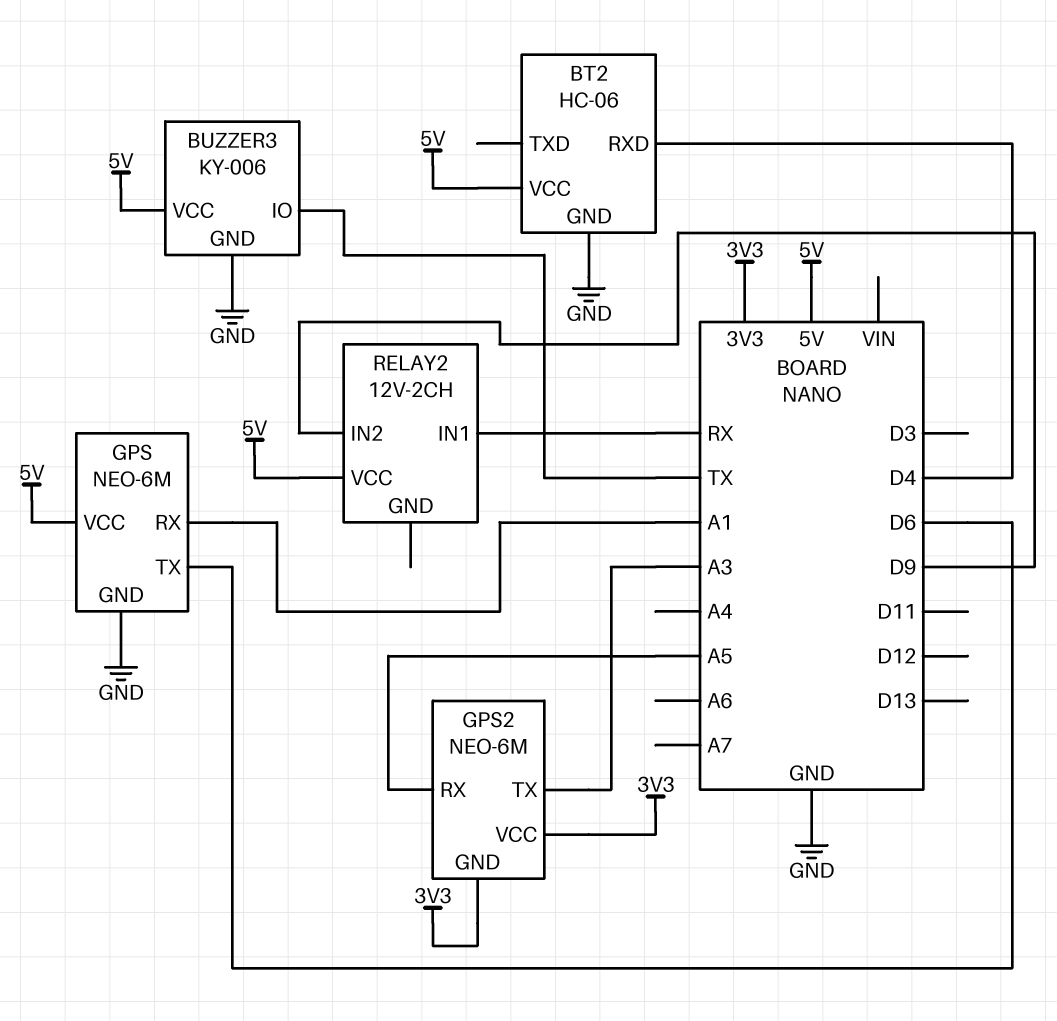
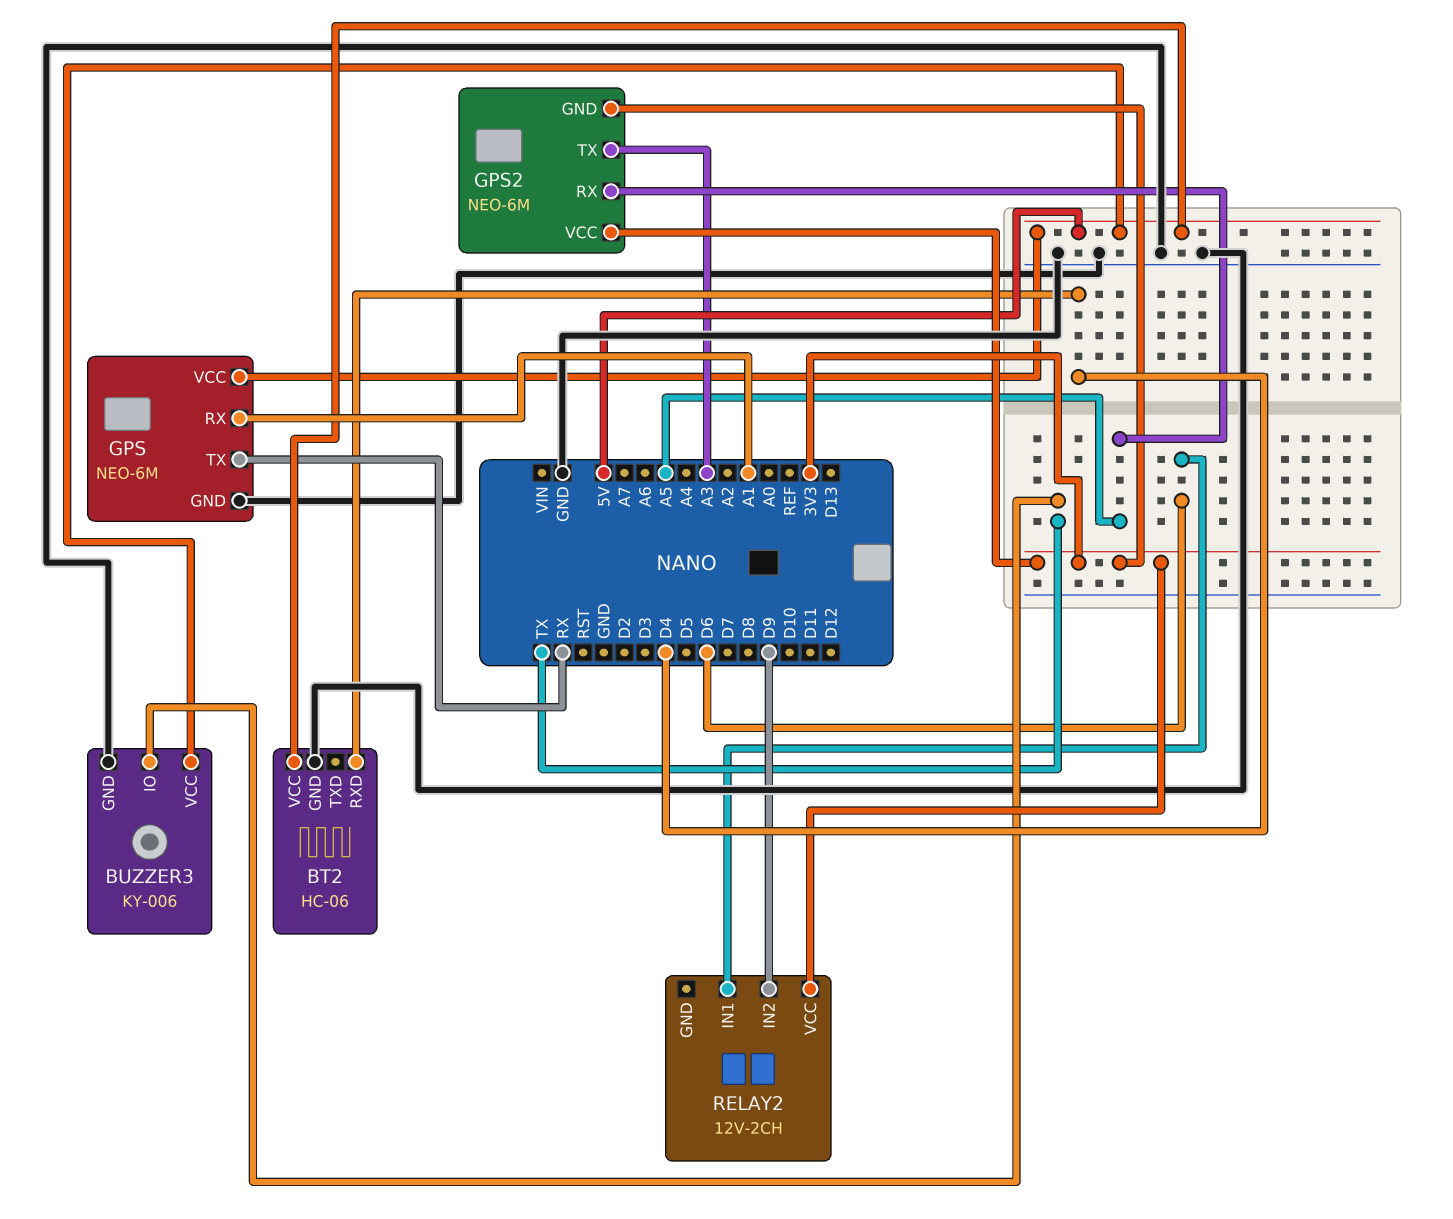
GPS pin TX: D6 -> RX
RELAY2 pin IN1: RX -> D6
RELAY2 pin VCC: 5V -> 3V3

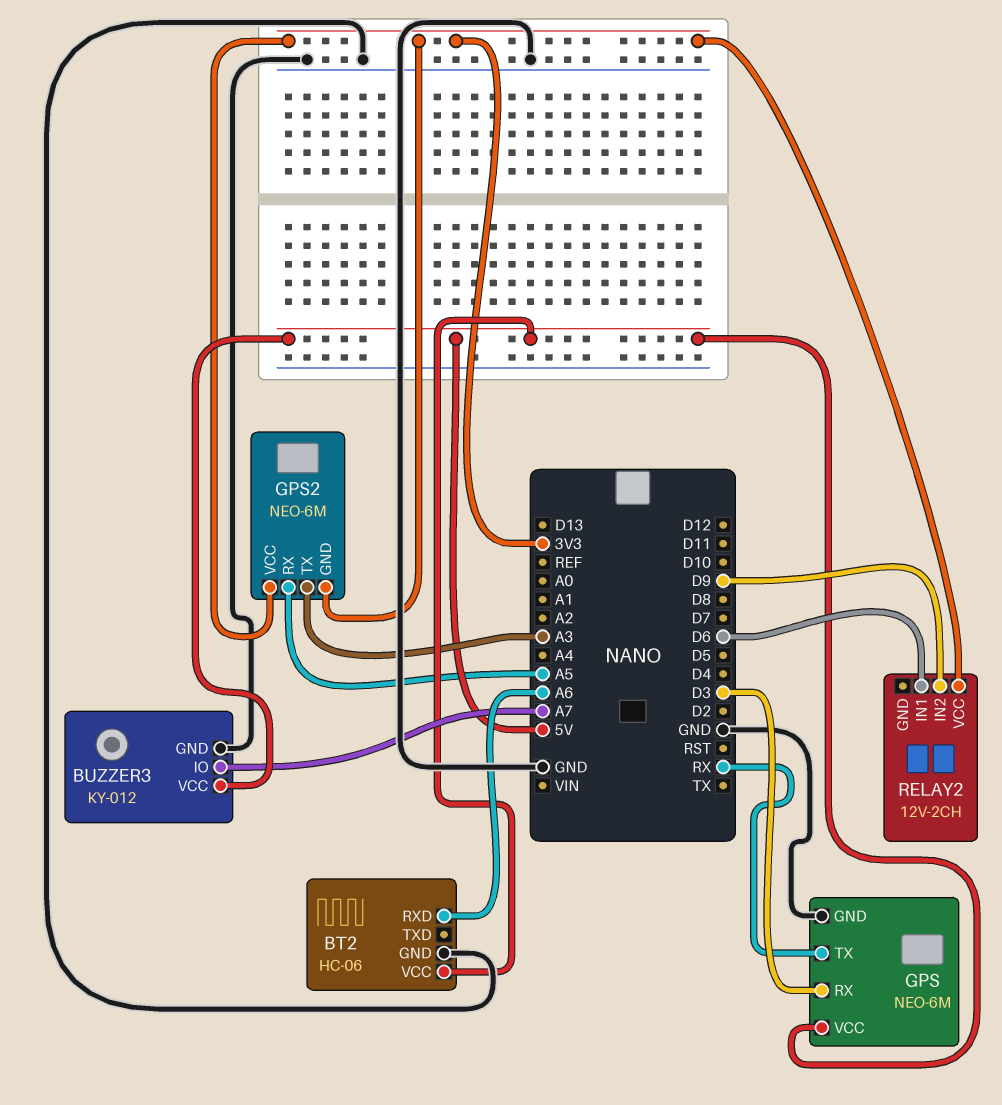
BT2 pin RXD: D4 -> A6
BUZZER3: KY-006 -> KY-012
BUZZER3 pin IO: TX -> A7
GPS pin RX: A1 -> D3

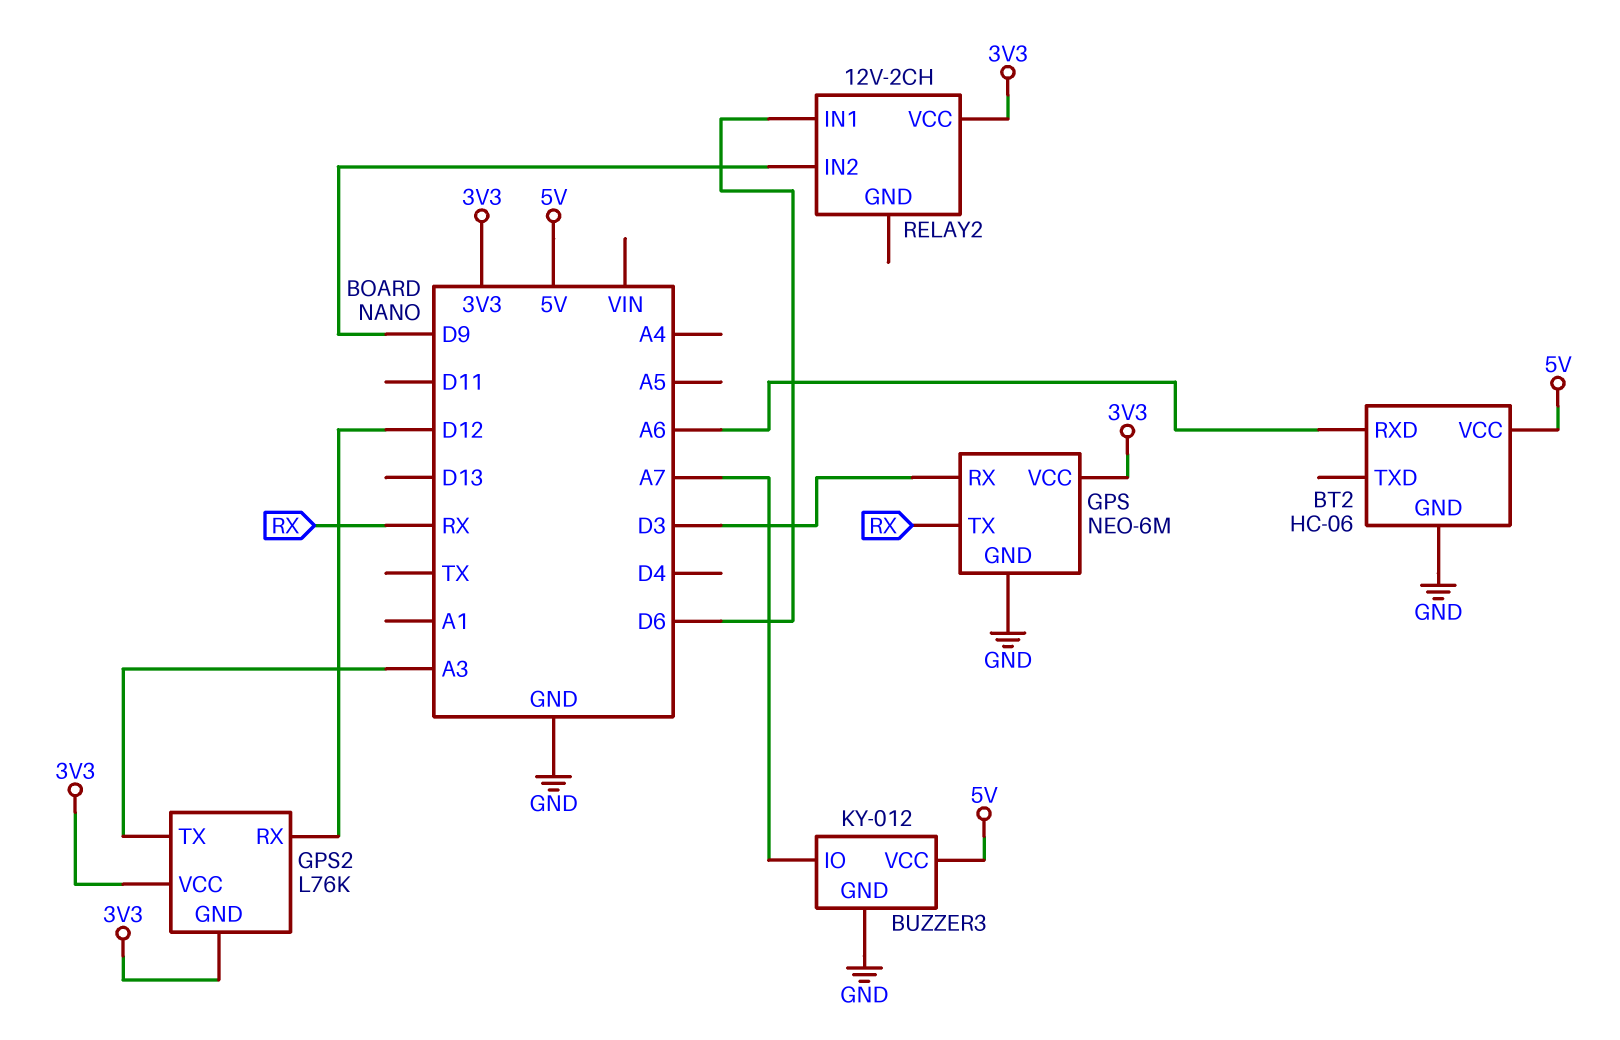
GPS pin VCC: 5V -> 3V3
GPS2: NEO-6M -> L76K
GPS2 pin RX: A5 -> D12

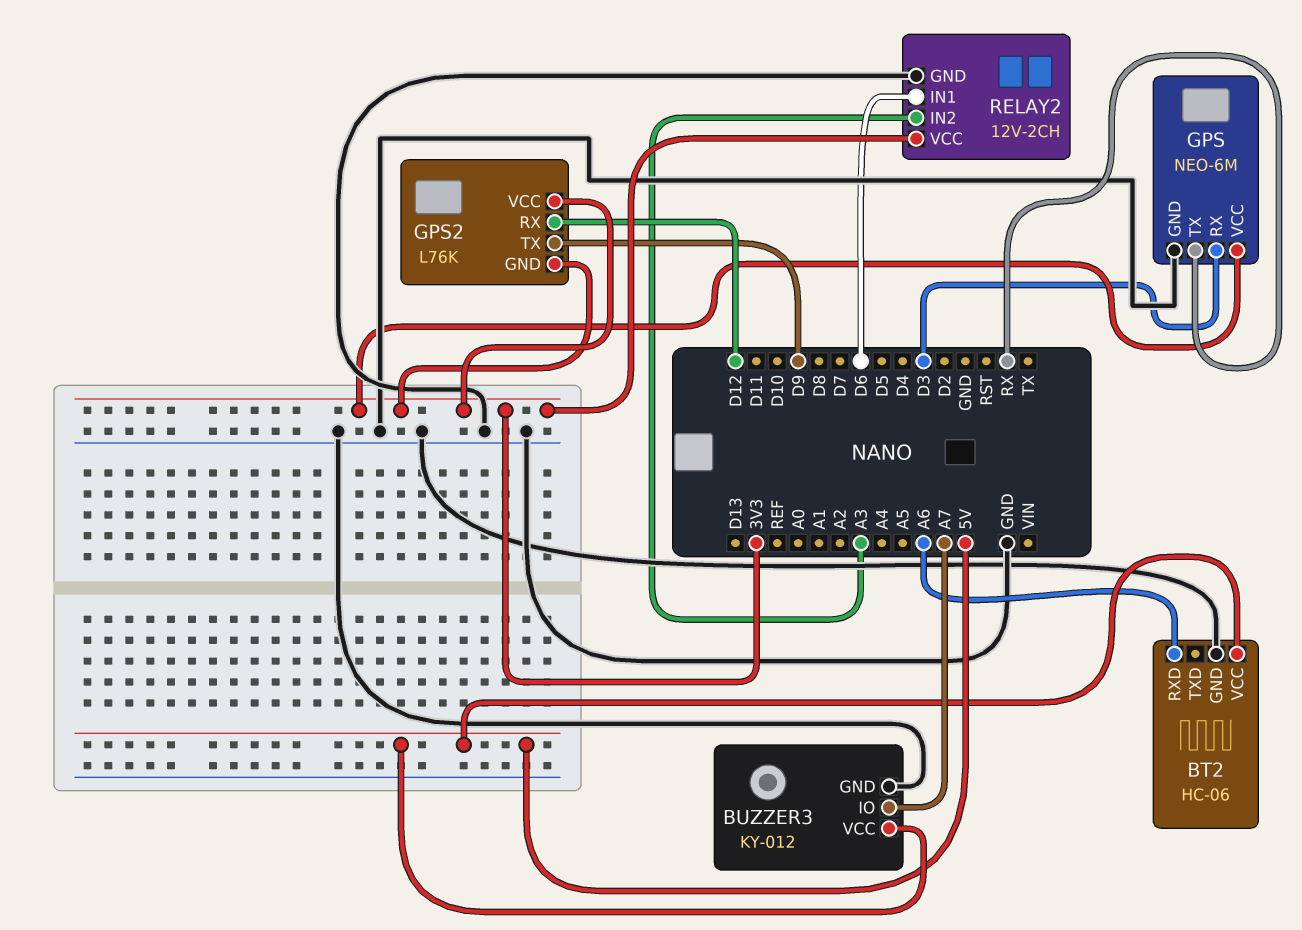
GPS2 pin TX: A3 -> D9
RELAY2 pin GND: none -> GND
RELAY2 pin IN2: D9 -> A3

